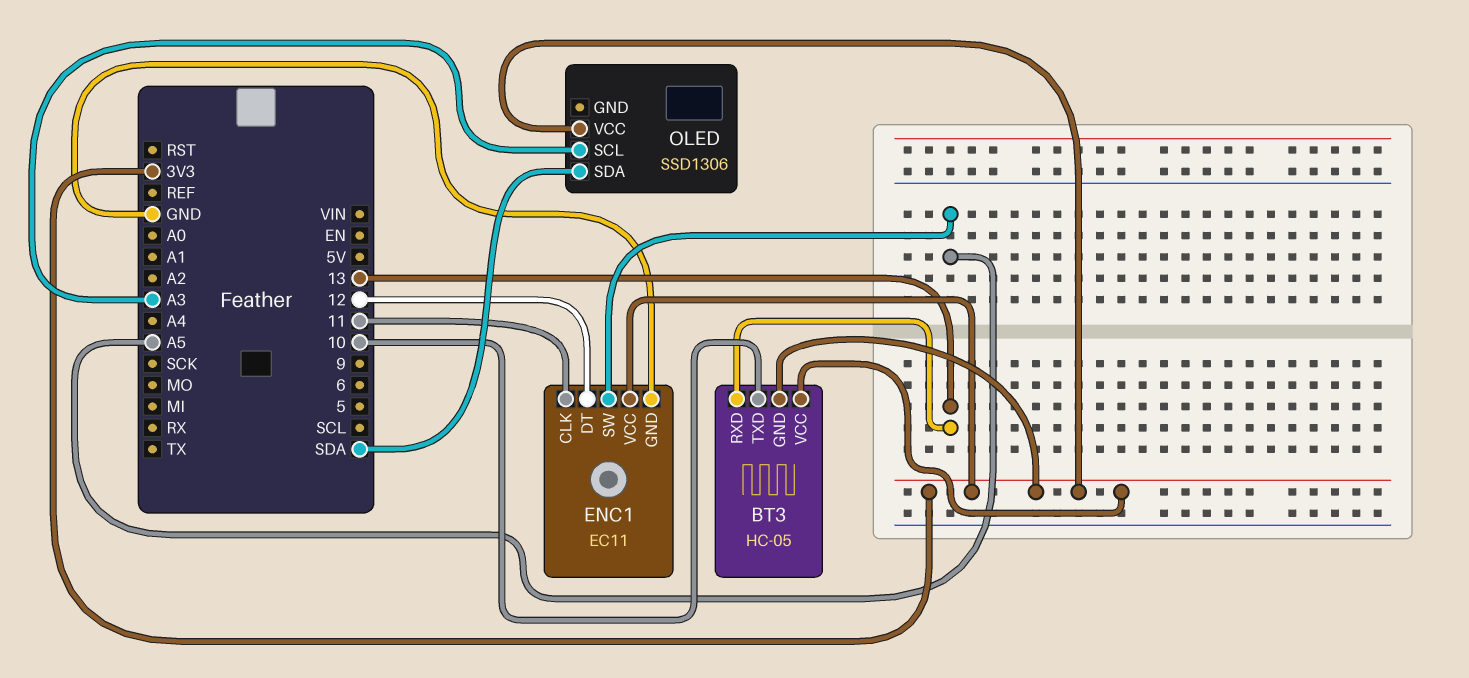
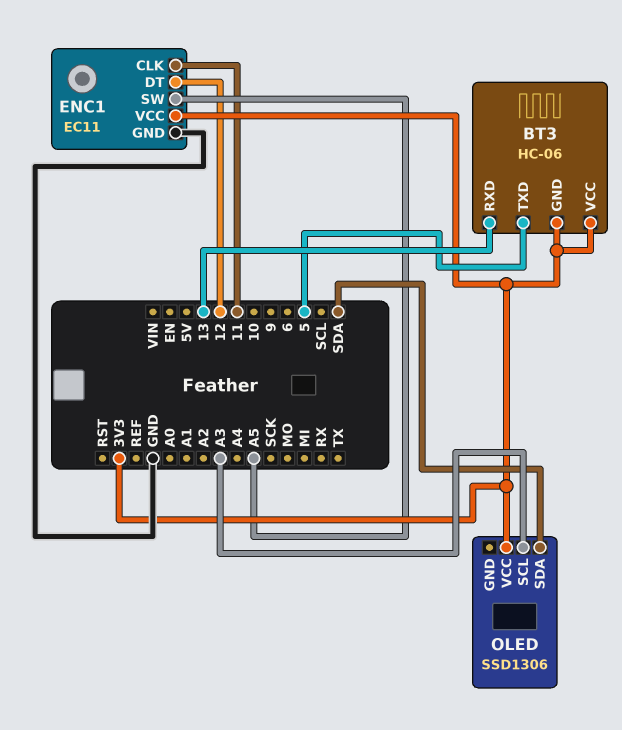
BT3: HC-05 -> HC-06
BT3 pin TXD: 10 -> 5

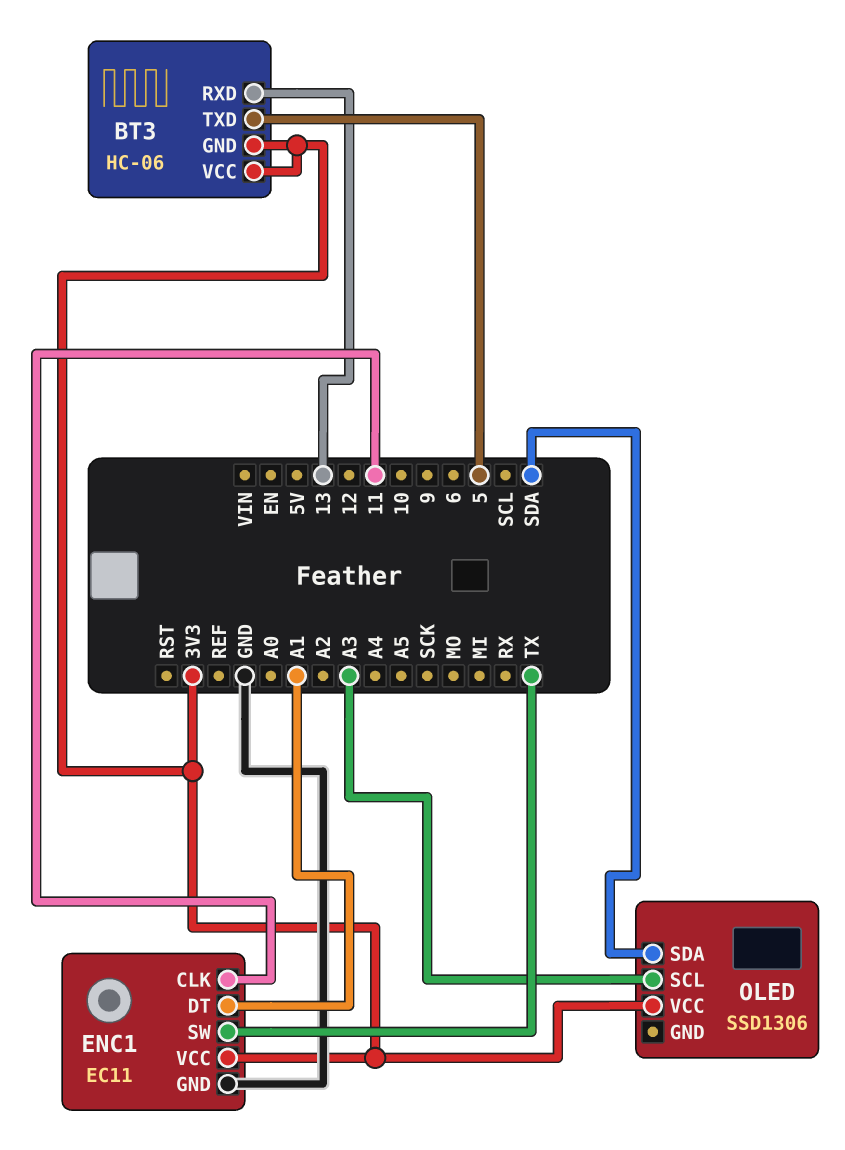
ENC1 pin DT: 12 -> A1
ENC1 pin SW: A5 -> TX

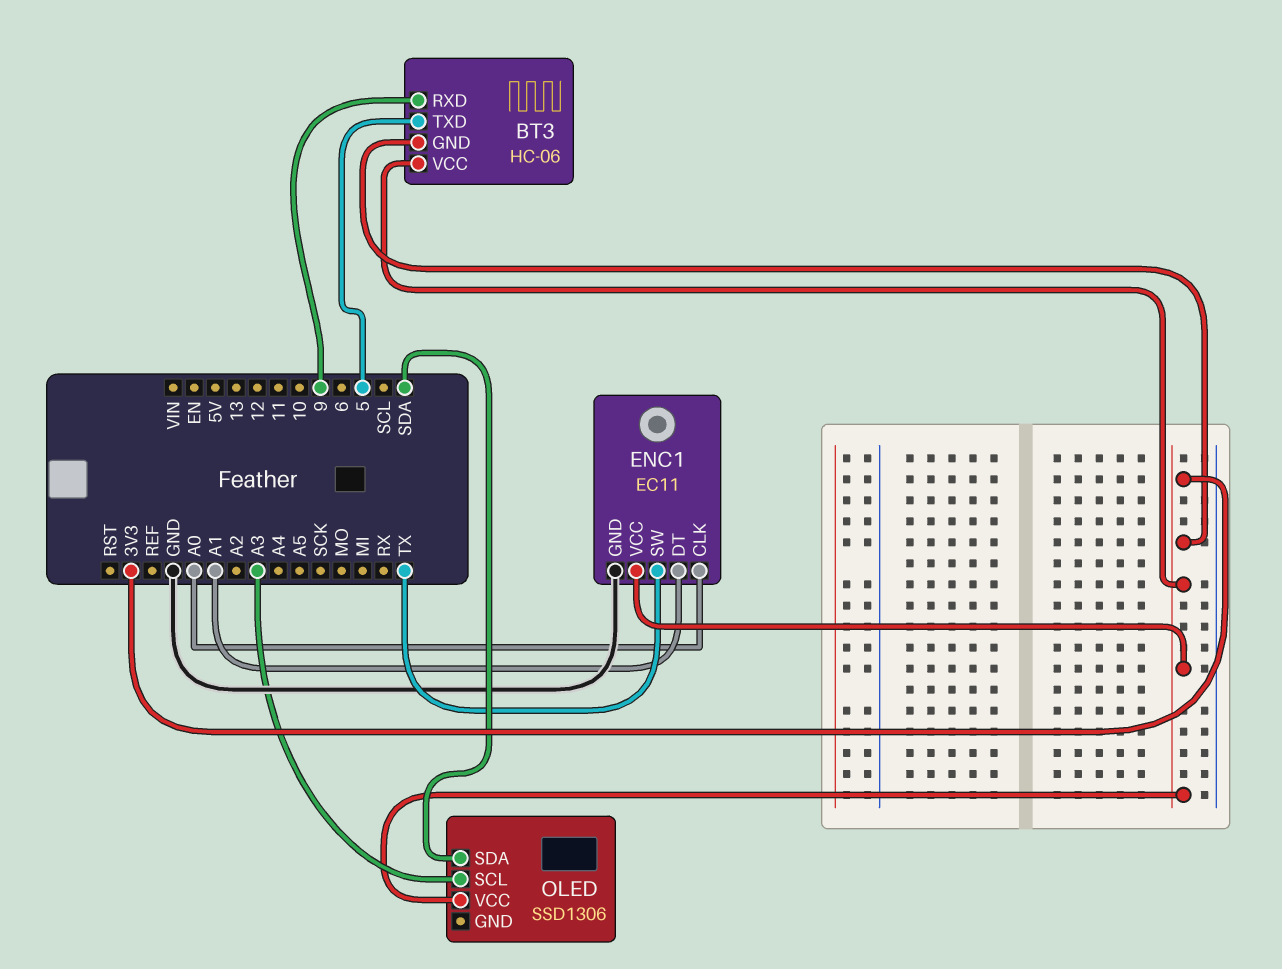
BT3 pin RXD: 13 -> 9
ENC1 pin CLK: 11 -> A0

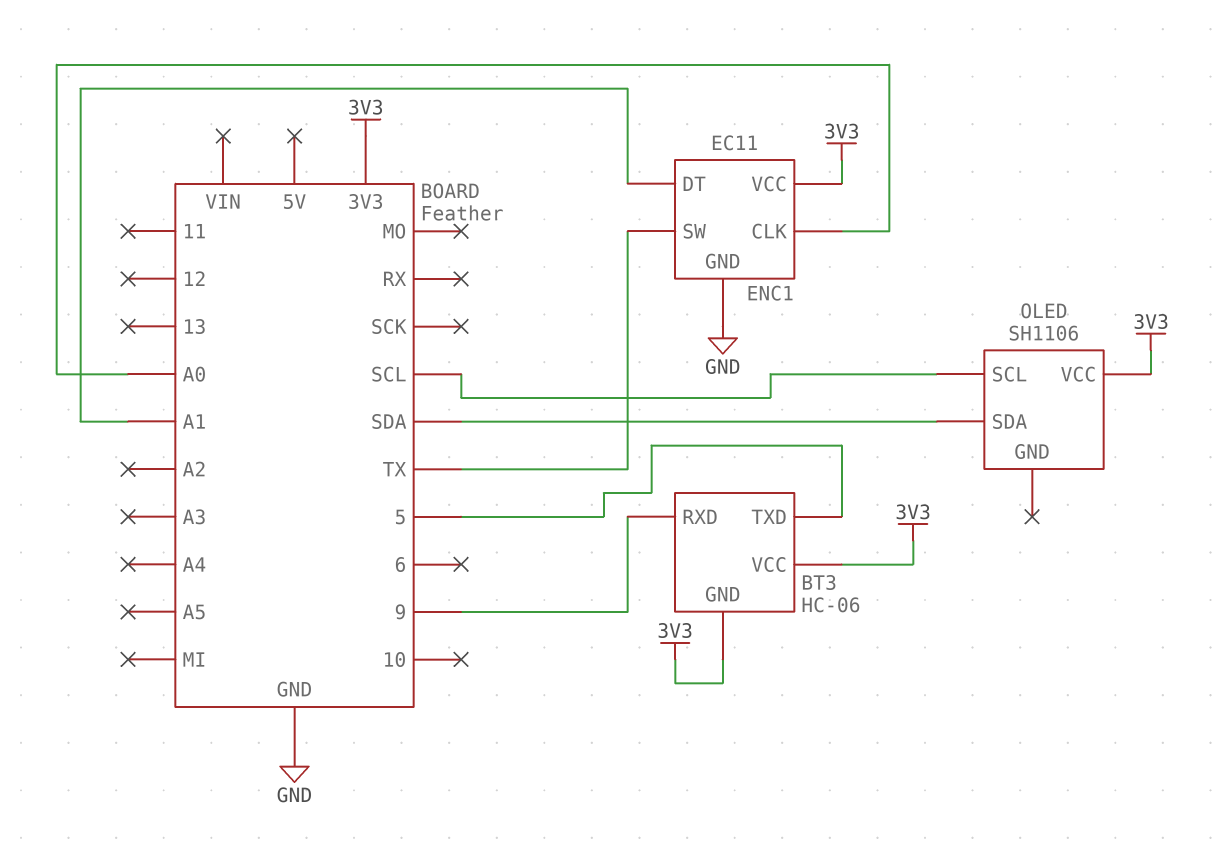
OLED: SSD1306 -> SH1106
OLED pin SCL: A3 -> SCL

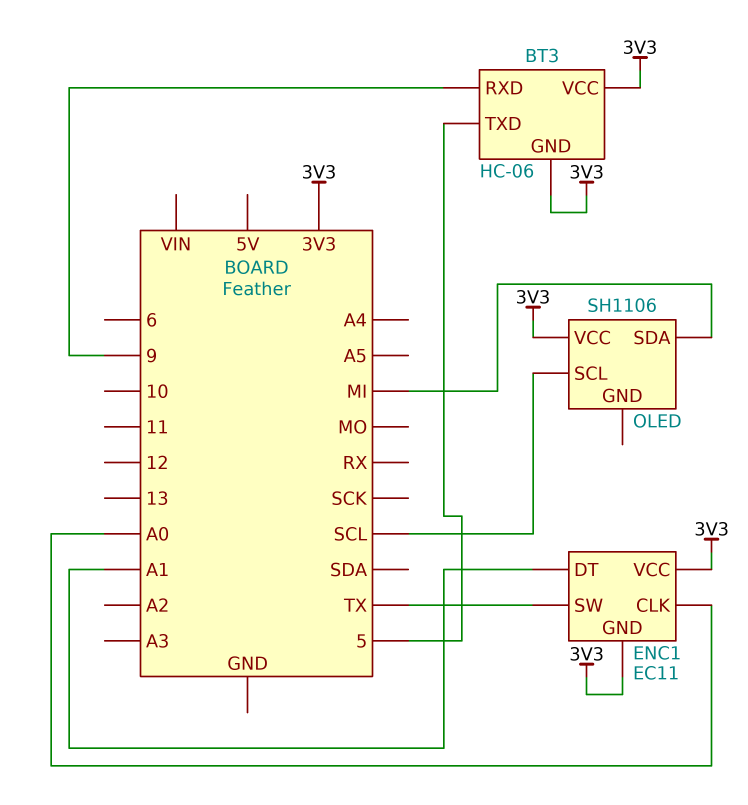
ENC1 pin GND: GND -> 3V3
OLED pin SDA: SDA -> MI

